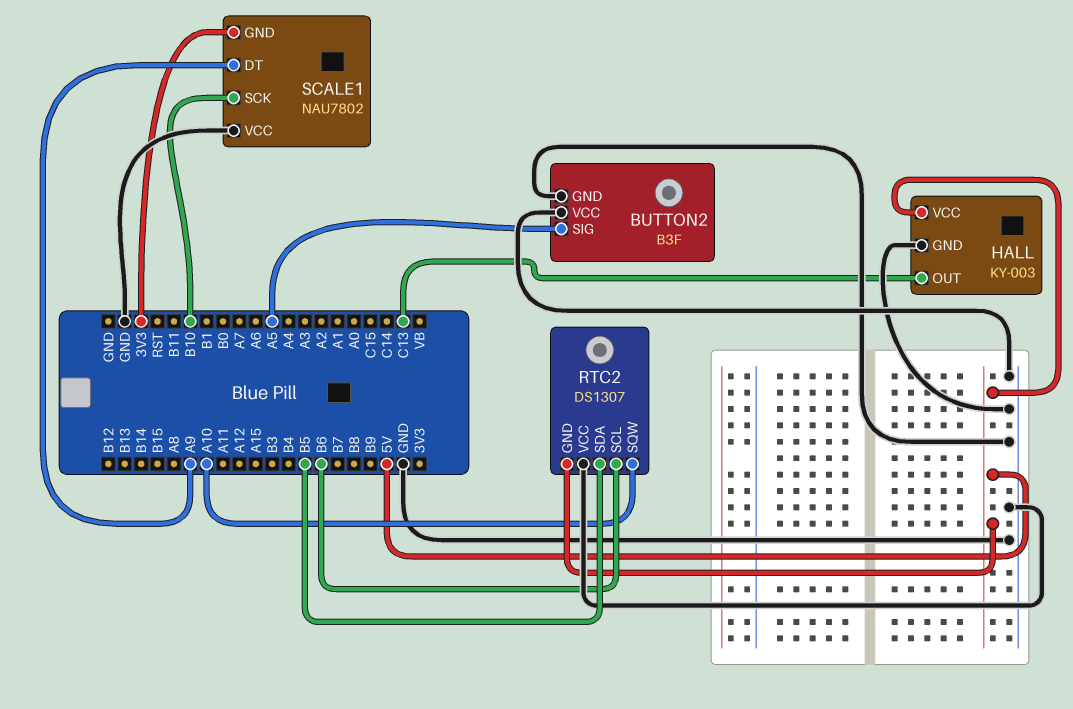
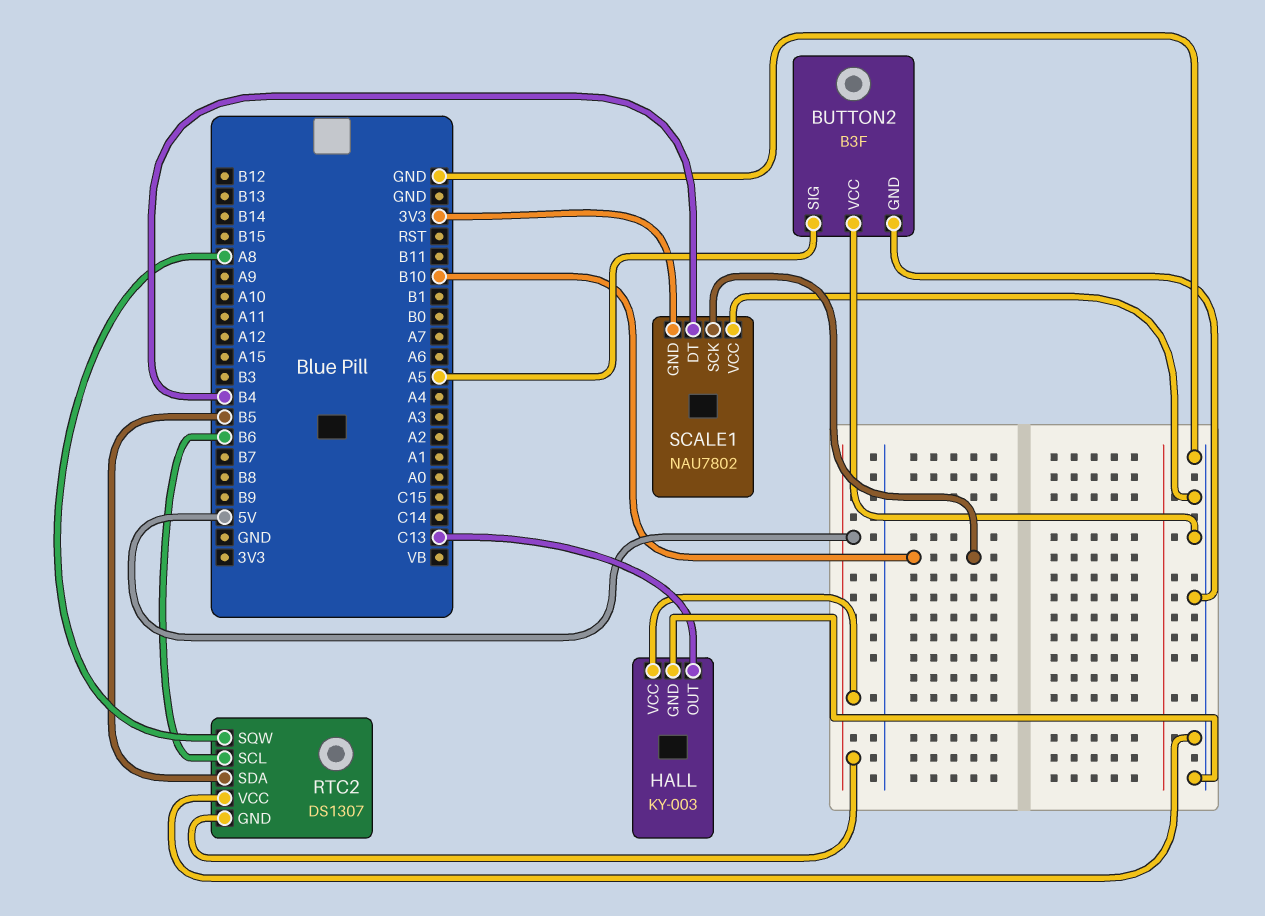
RTC2 pin SQW: A10 -> A8
SCALE1 pin DT: A9 -> B4

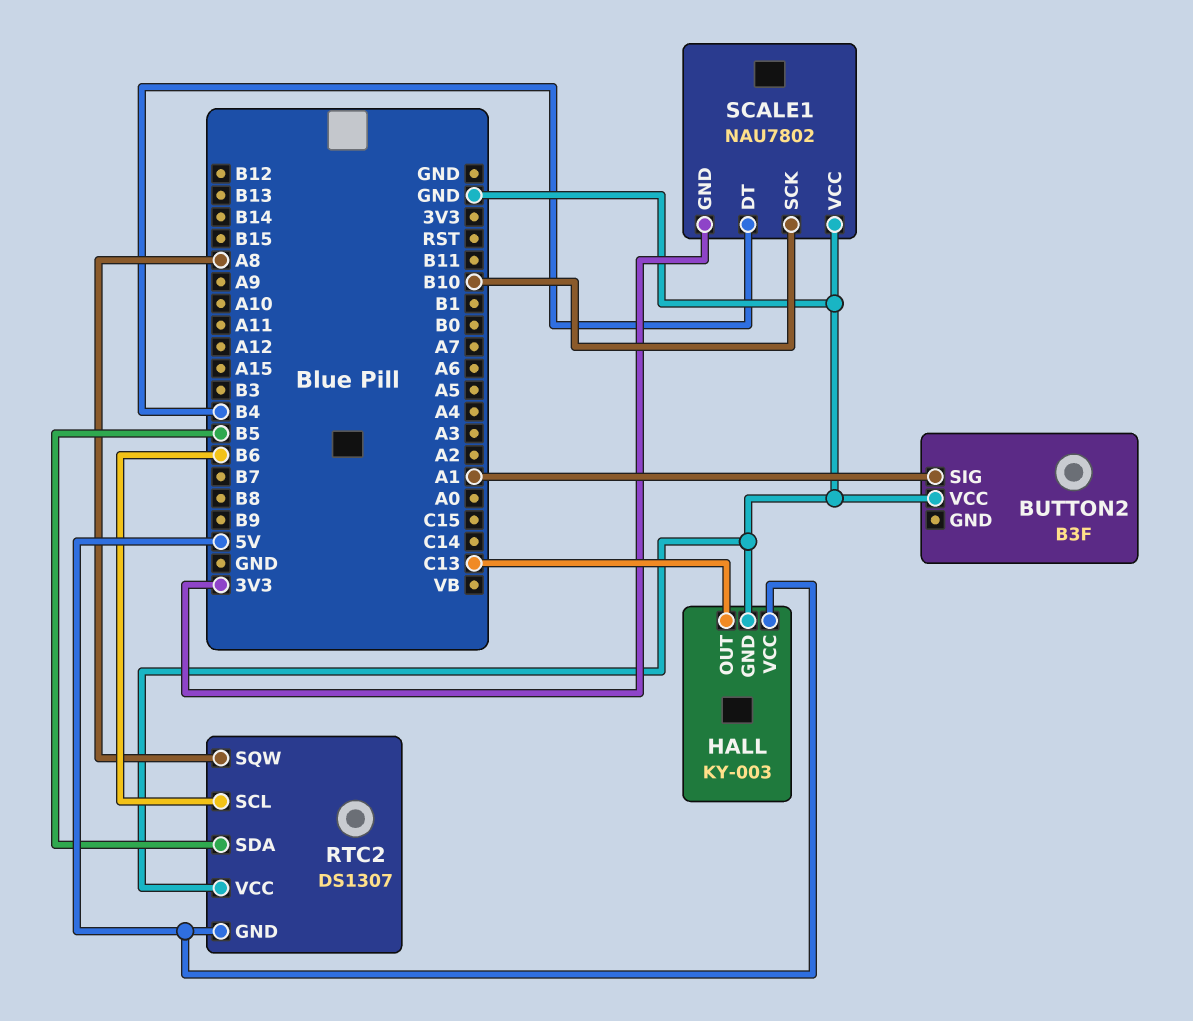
BUTTON2 pin GND: GND -> none
BUTTON2 pin SIG: A5 -> A1

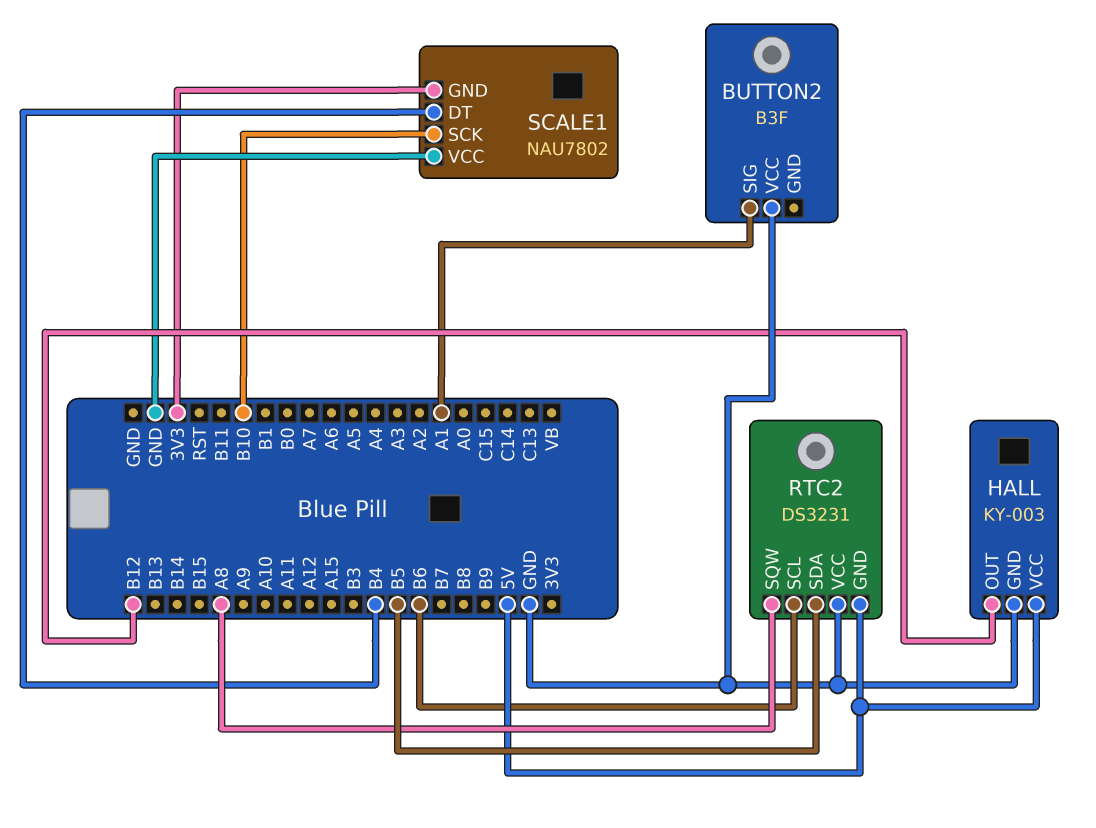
HALL pin OUT: C13 -> B12
RTC2: DS1307 -> DS3231

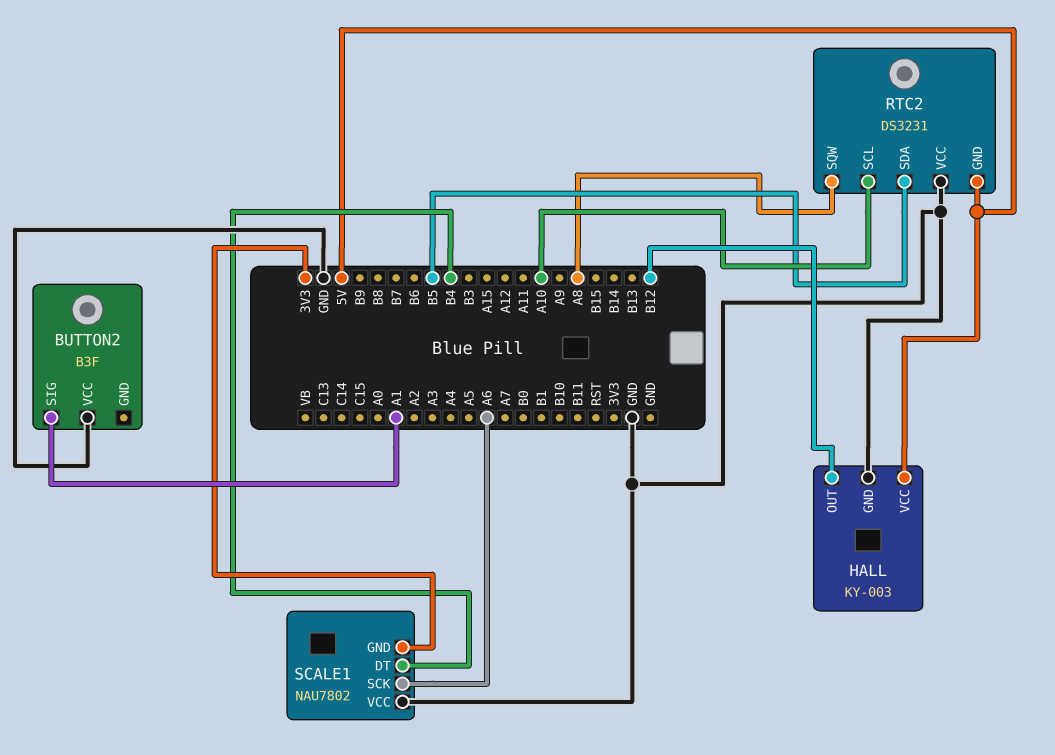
RTC2 pin SCL: B6 -> A10
SCALE1 pin SCK: B10 -> A6

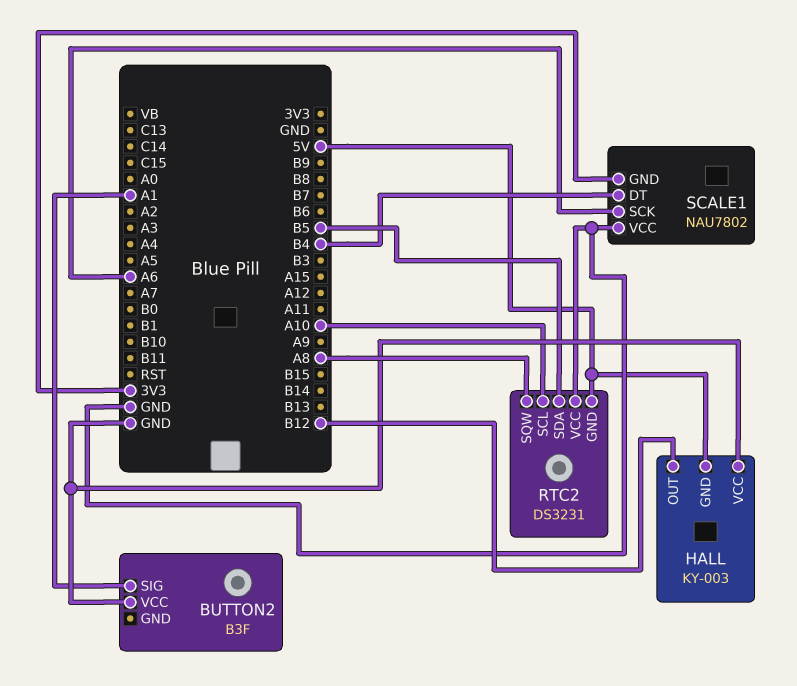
HALL pin GND: GND -> 5V
HALL pin VCC: 5V -> GND

